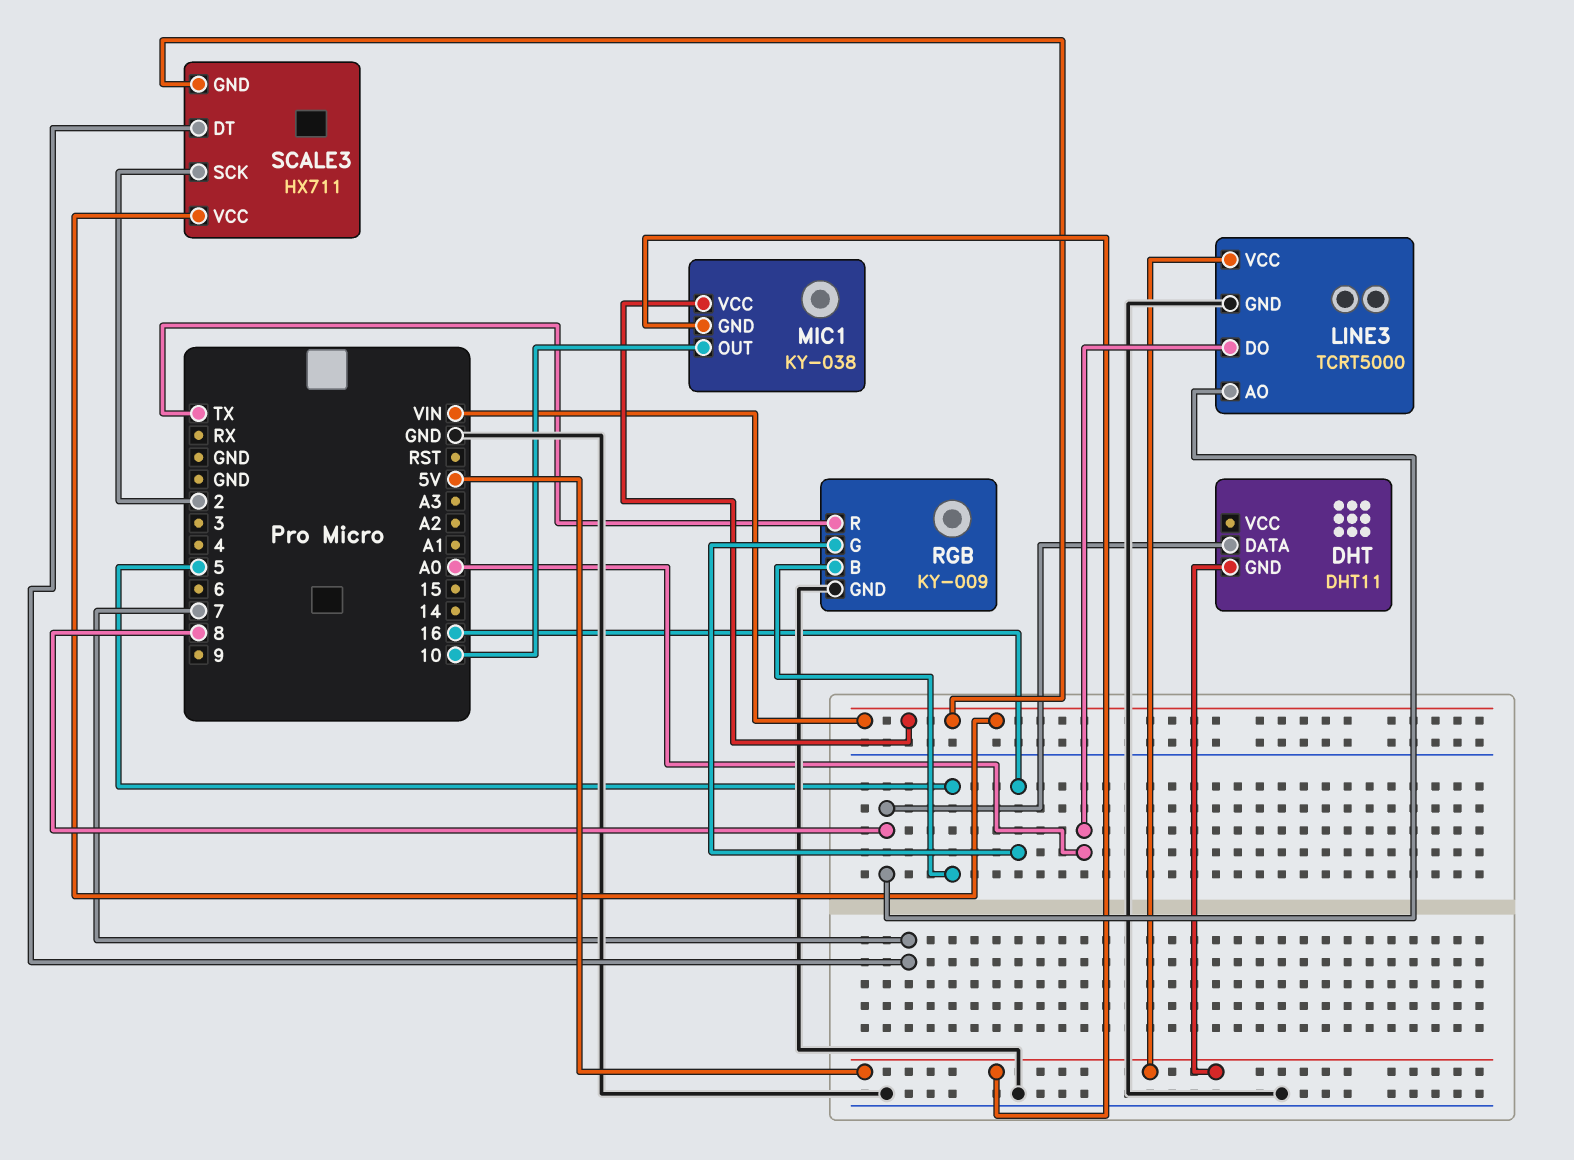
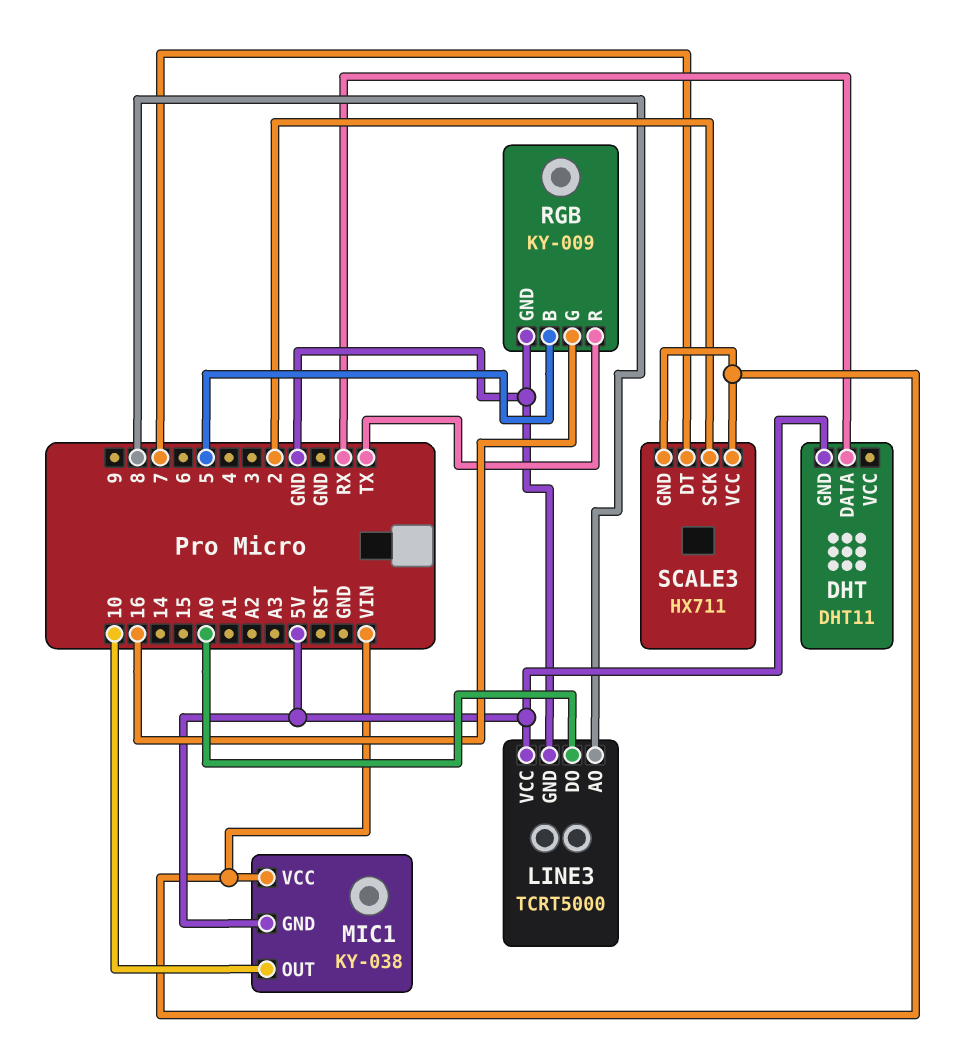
DHT pin DATA: 8 -> RX

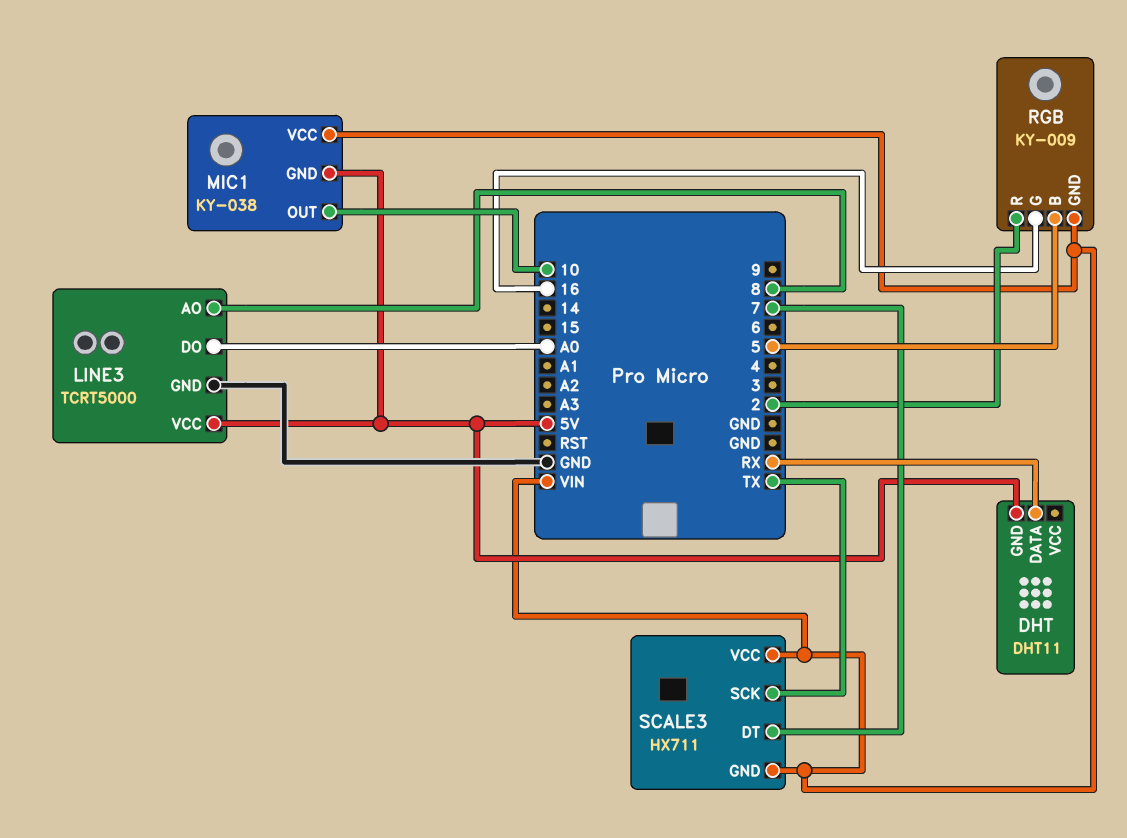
RGB pin GND: GND -> VIN
RGB pin R: TX -> 2
SCALE3 pin SCK: 2 -> TX

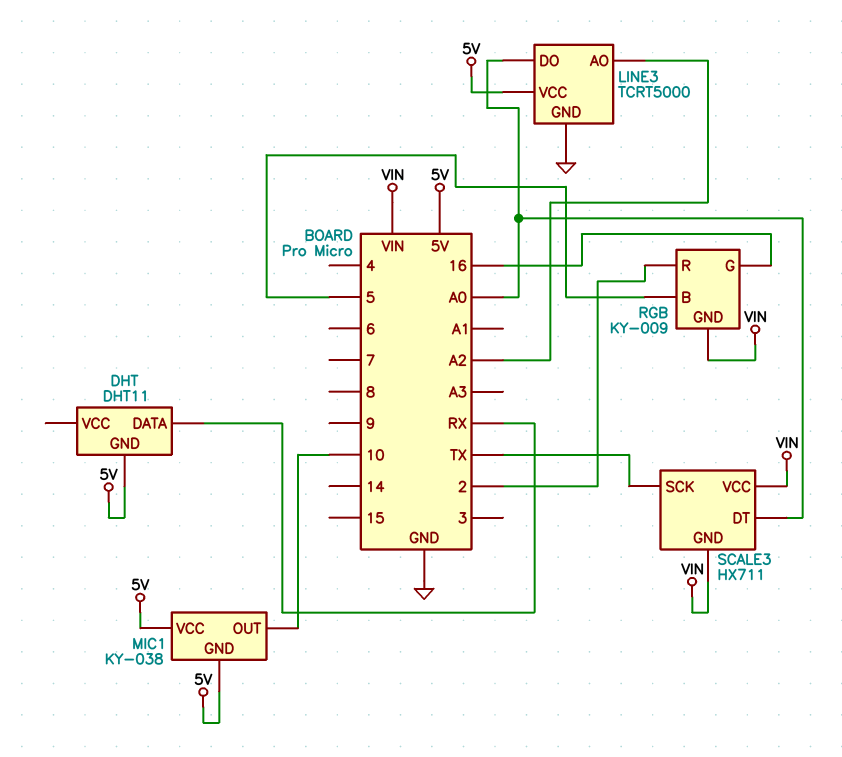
LINE3 pin AO: 8 -> A2
MIC1 pin VCC: VIN -> 5V
SCALE3 pin DT: 7 -> A0

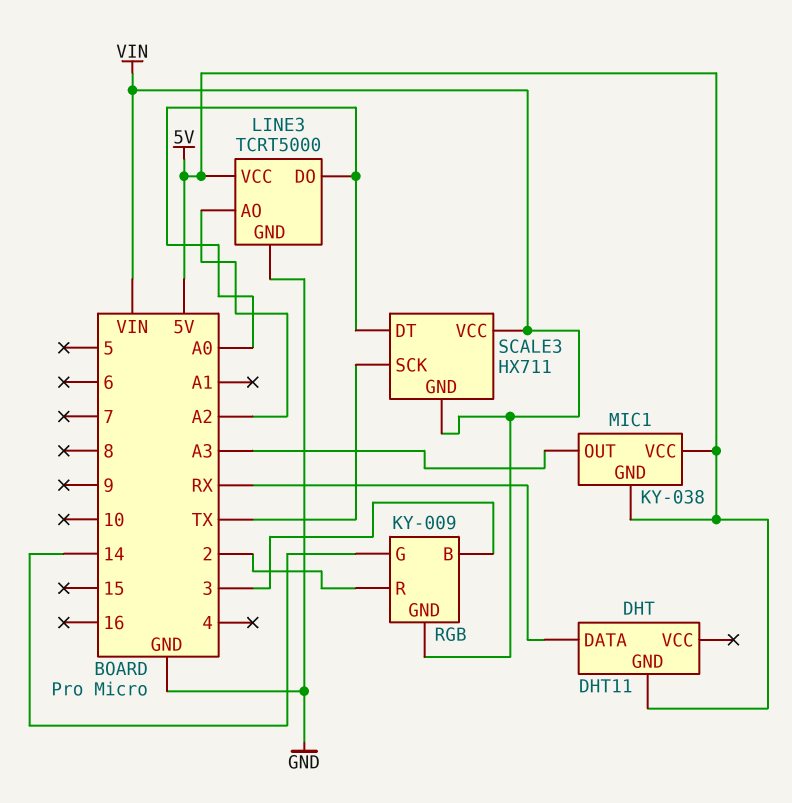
MIC1 pin OUT: 10 -> A3
RGB pin B: 5 -> 3
RGB pin G: 16 -> 14

